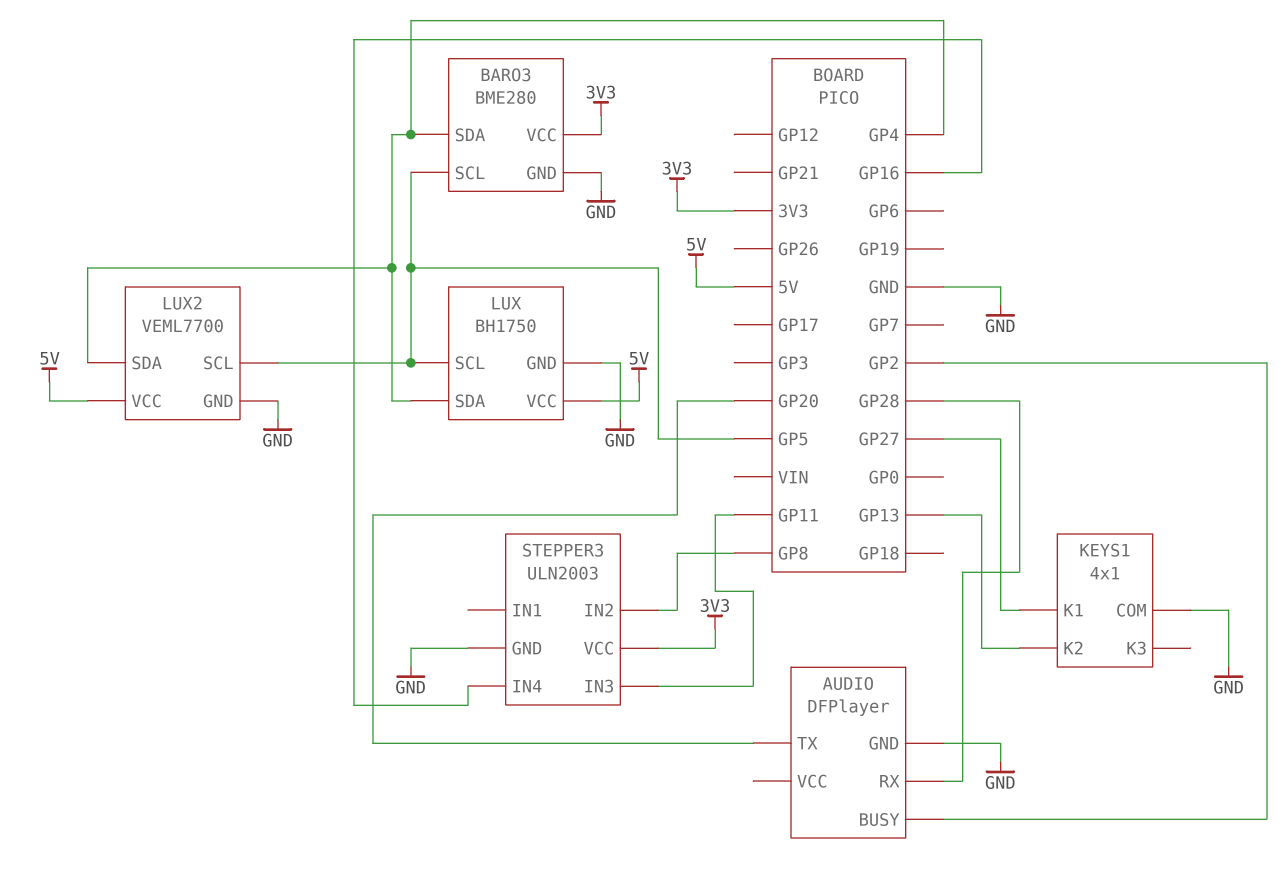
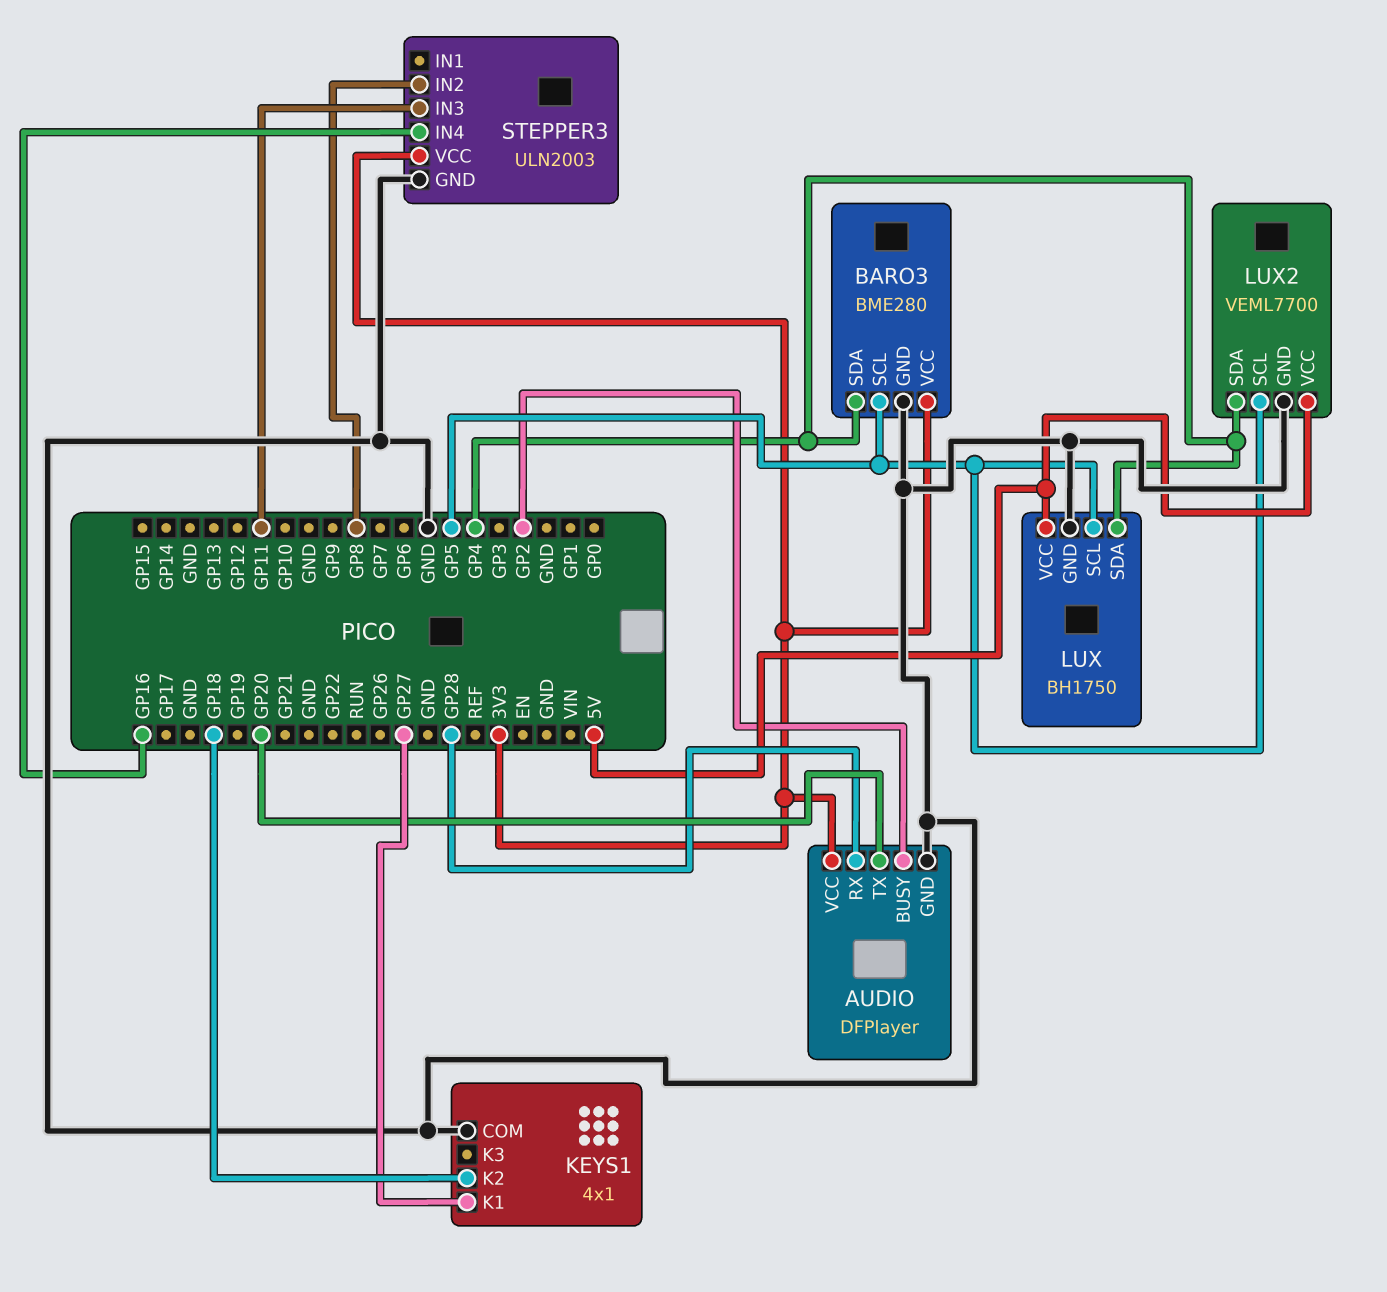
AUDIO pin VCC: none -> 3V3
KEYS1 pin K2: GP13 -> GP18

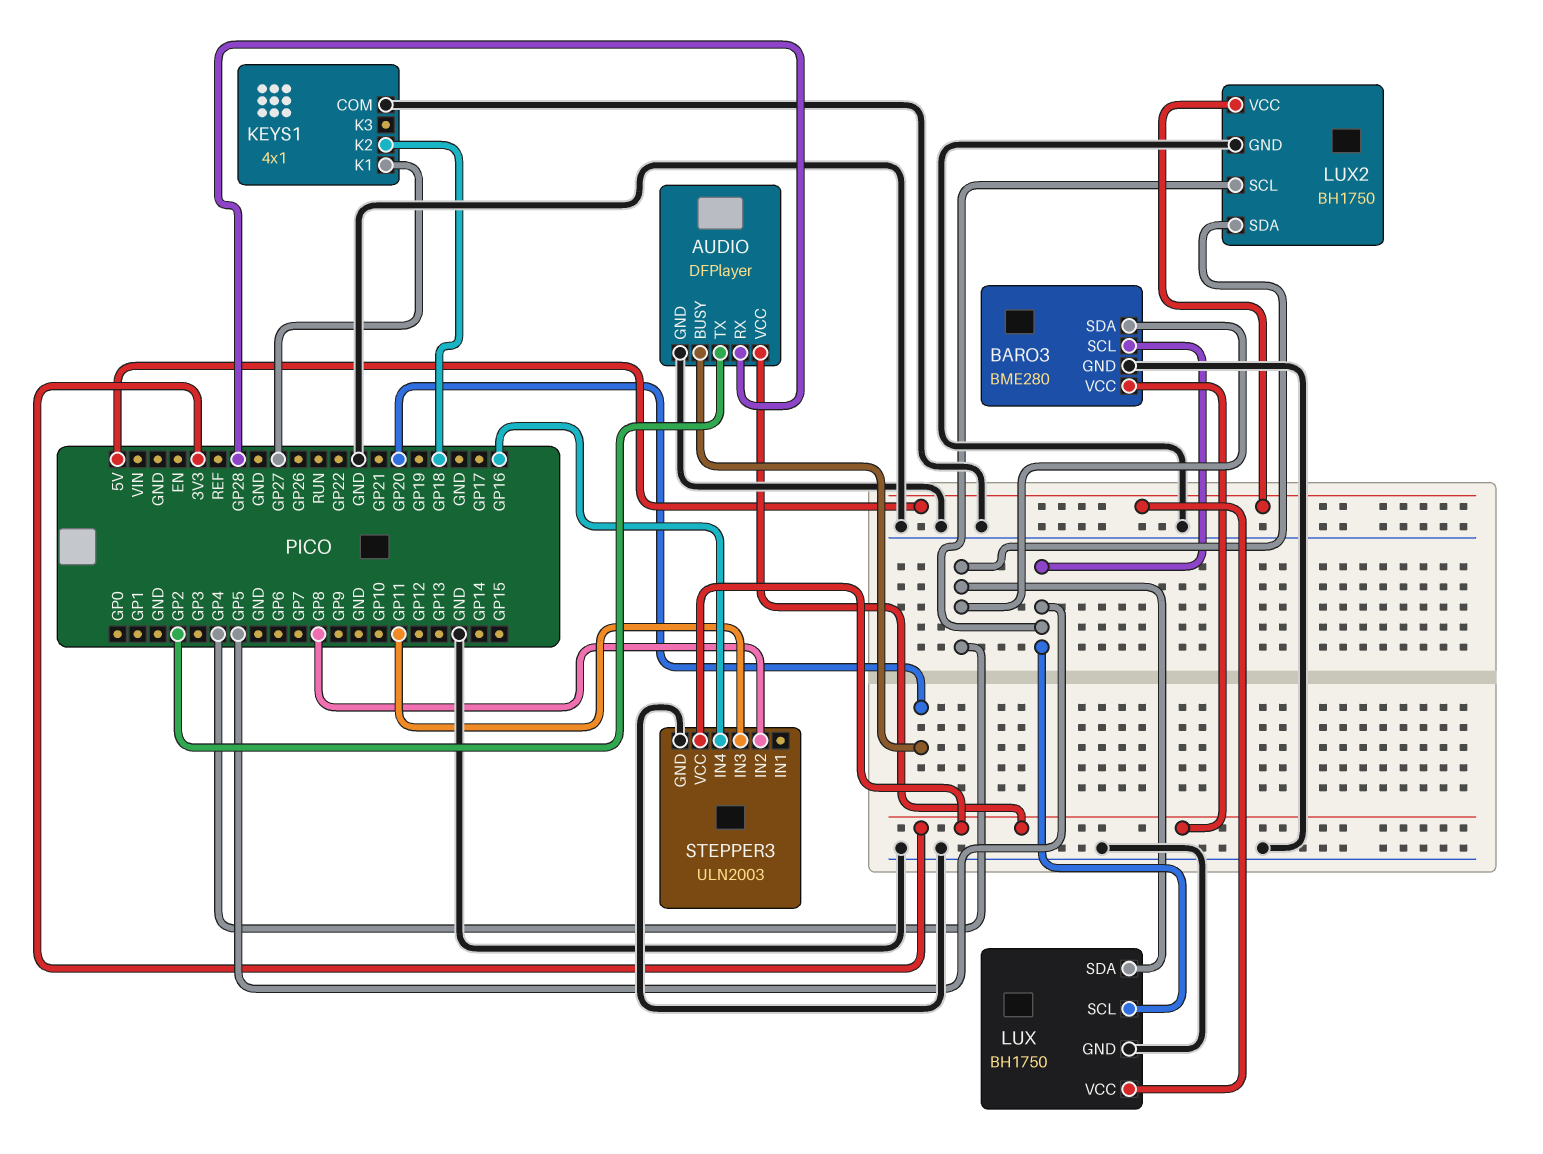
AUDIO pin BUSY: GP2 -> GP20
AUDIO pin TX: GP20 -> GP2
LUX2: VEML7700 -> BH1750

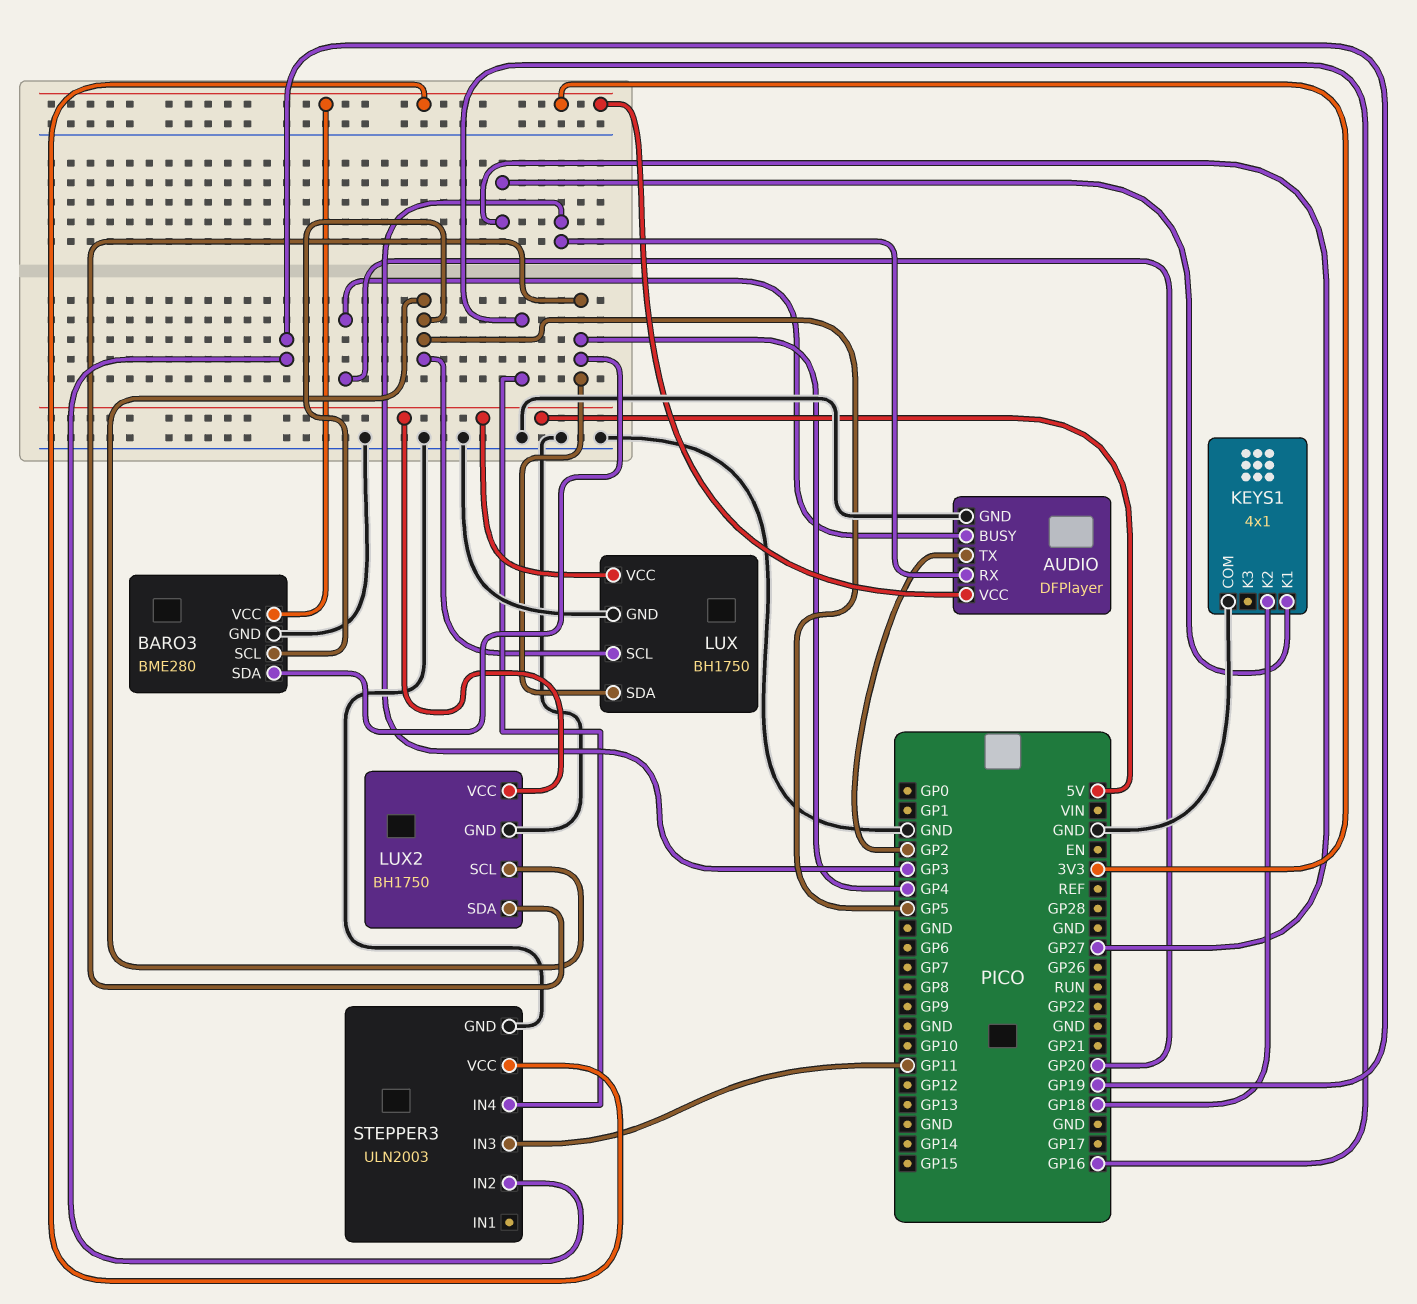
AUDIO pin RX: GP28 -> GP3
STEPPER3 pin IN2: GP8 -> GP19

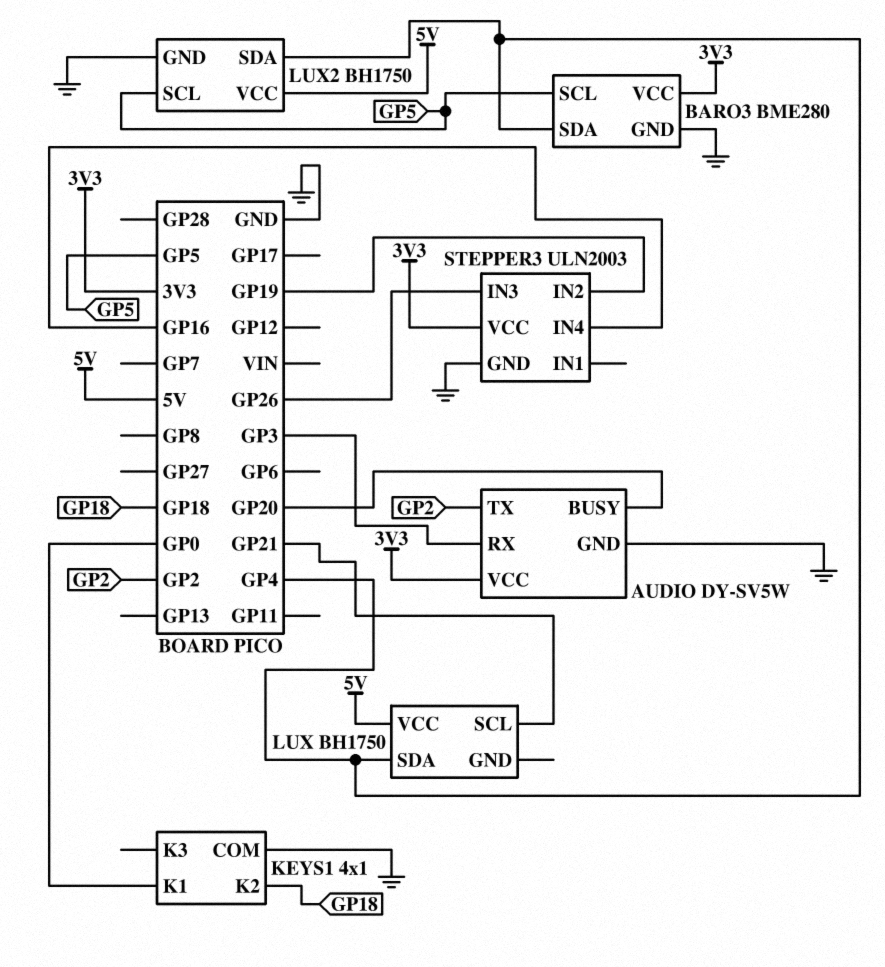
AUDIO: DFPlayer -> DY-SV5W
KEYS1 pin K1: GP27 -> GP0
LUX pin GND: GND -> none
LUX pin SCL: GP5 -> GP21
STEPPER3 pin IN3: GP11 -> GP26

